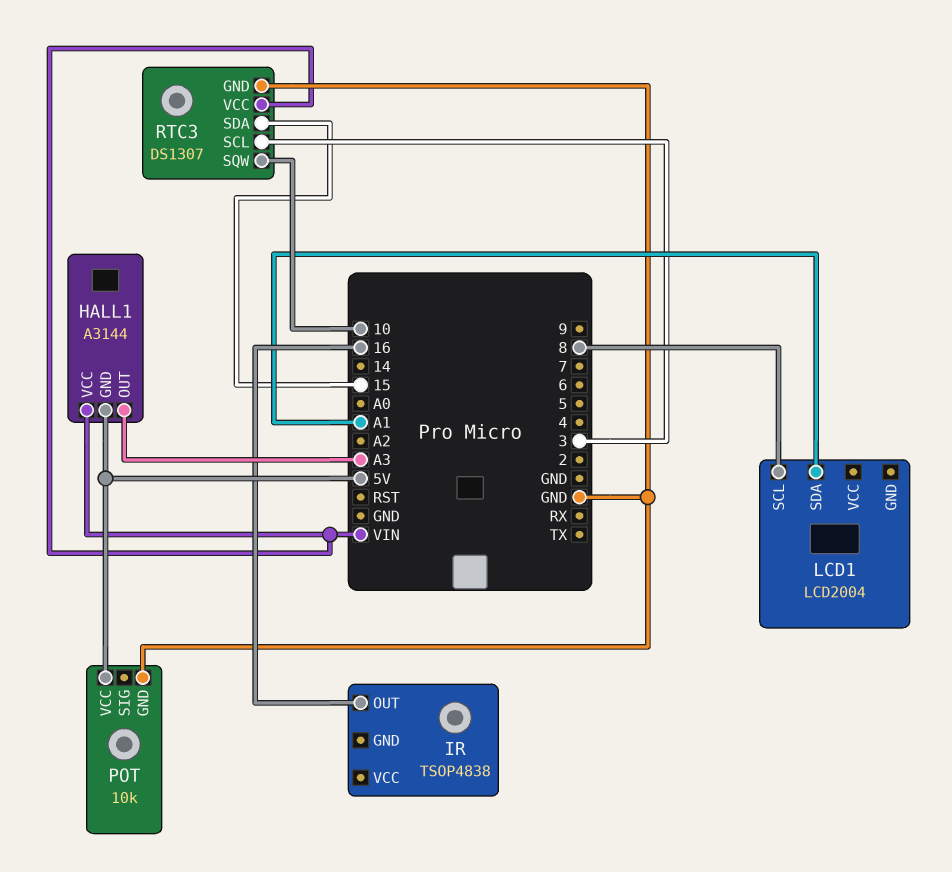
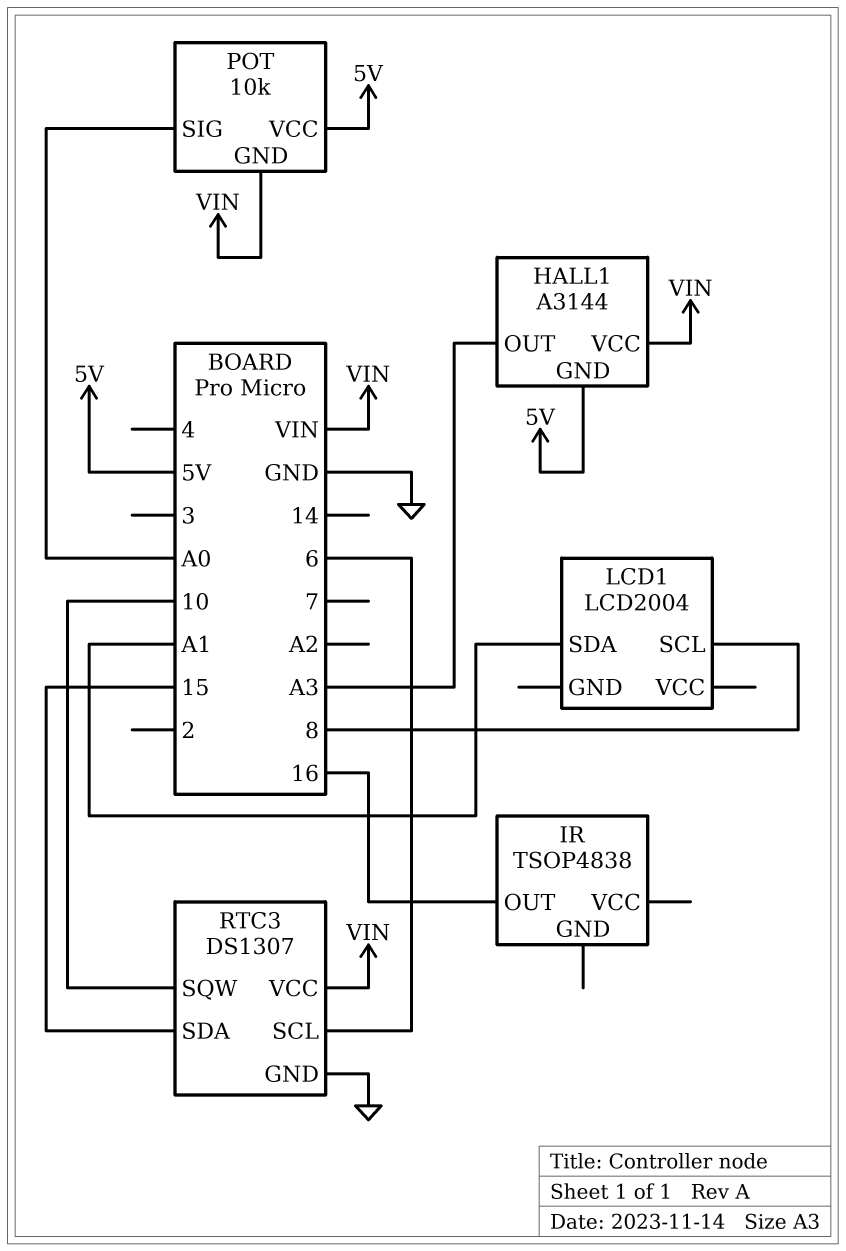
POT pin GND: GND -> VIN
POT pin SIG: none -> A0
RTC3 pin SCL: 3 -> 6

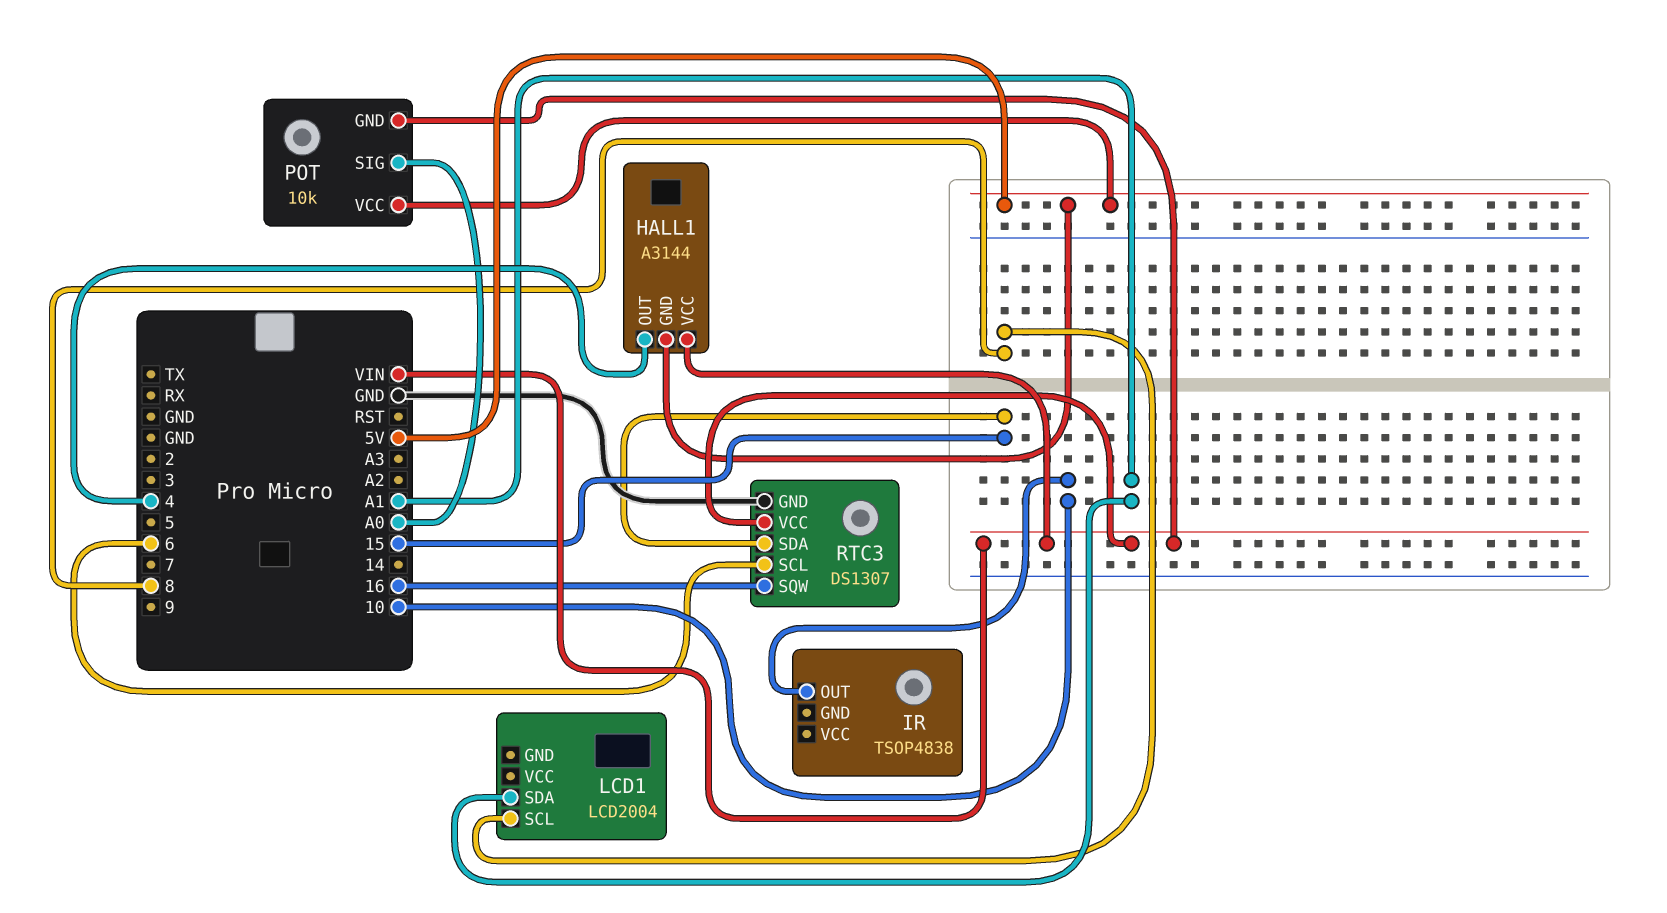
HALL1 pin OUT: A3 -> 4
IR pin OUT: 16 -> 10
RTC3 pin SQW: 10 -> 16

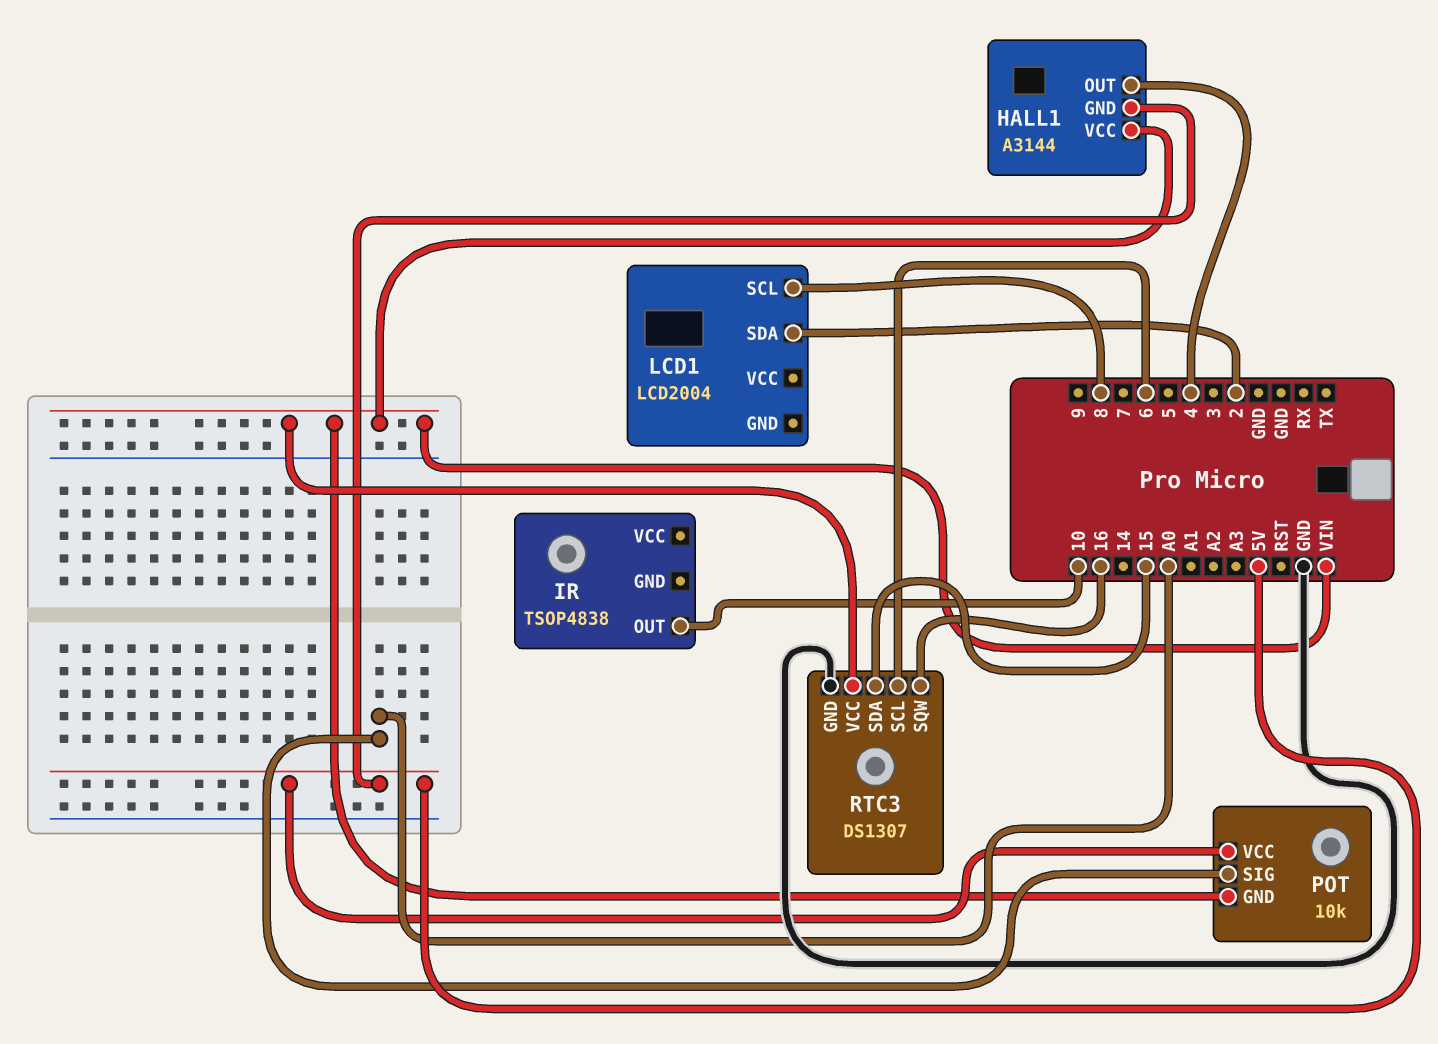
LCD1 pin SDA: A1 -> 2

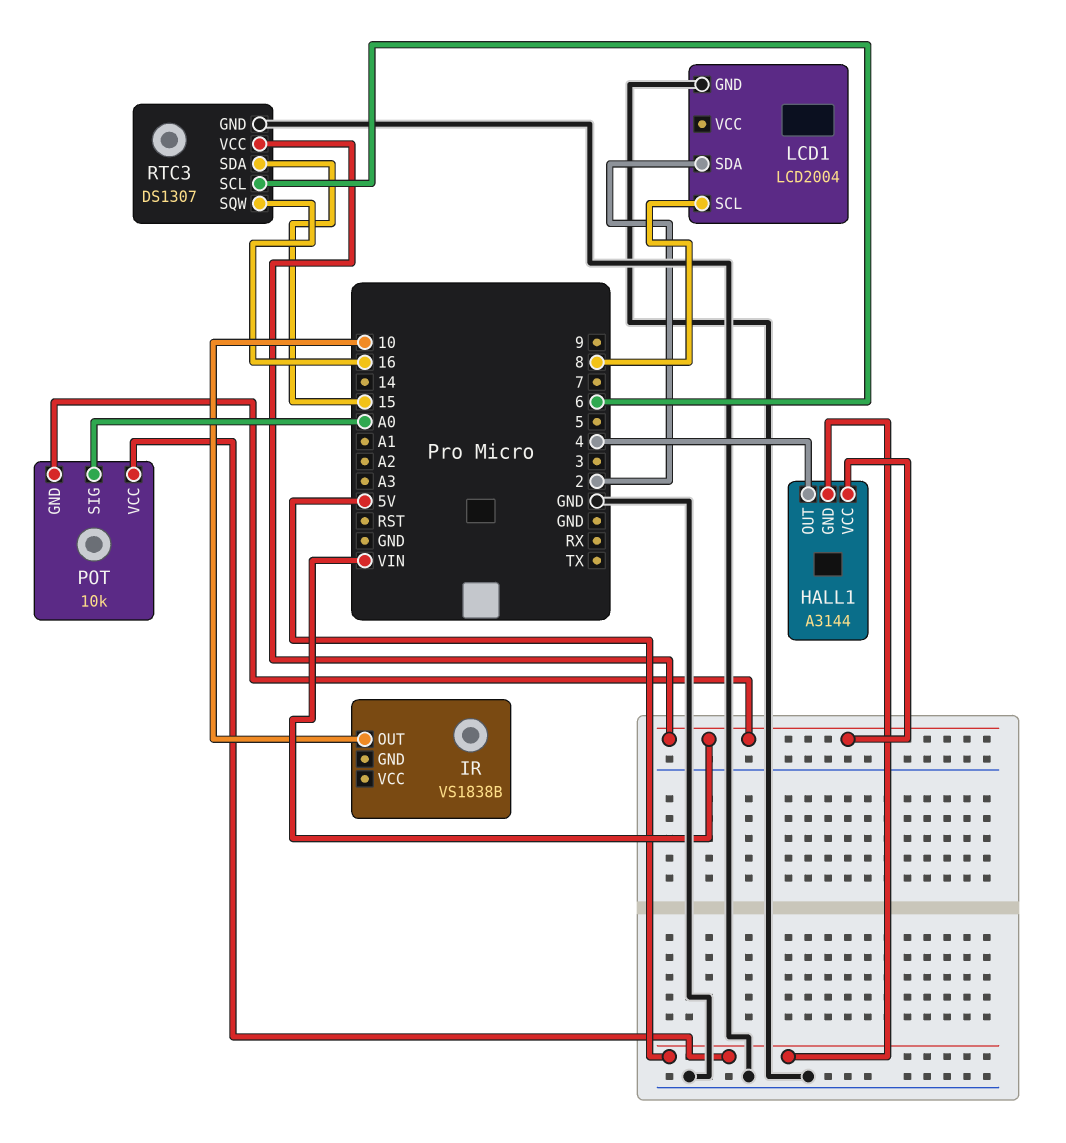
IR: TSOP4838 -> VS1838B
LCD1 pin GND: none -> GND

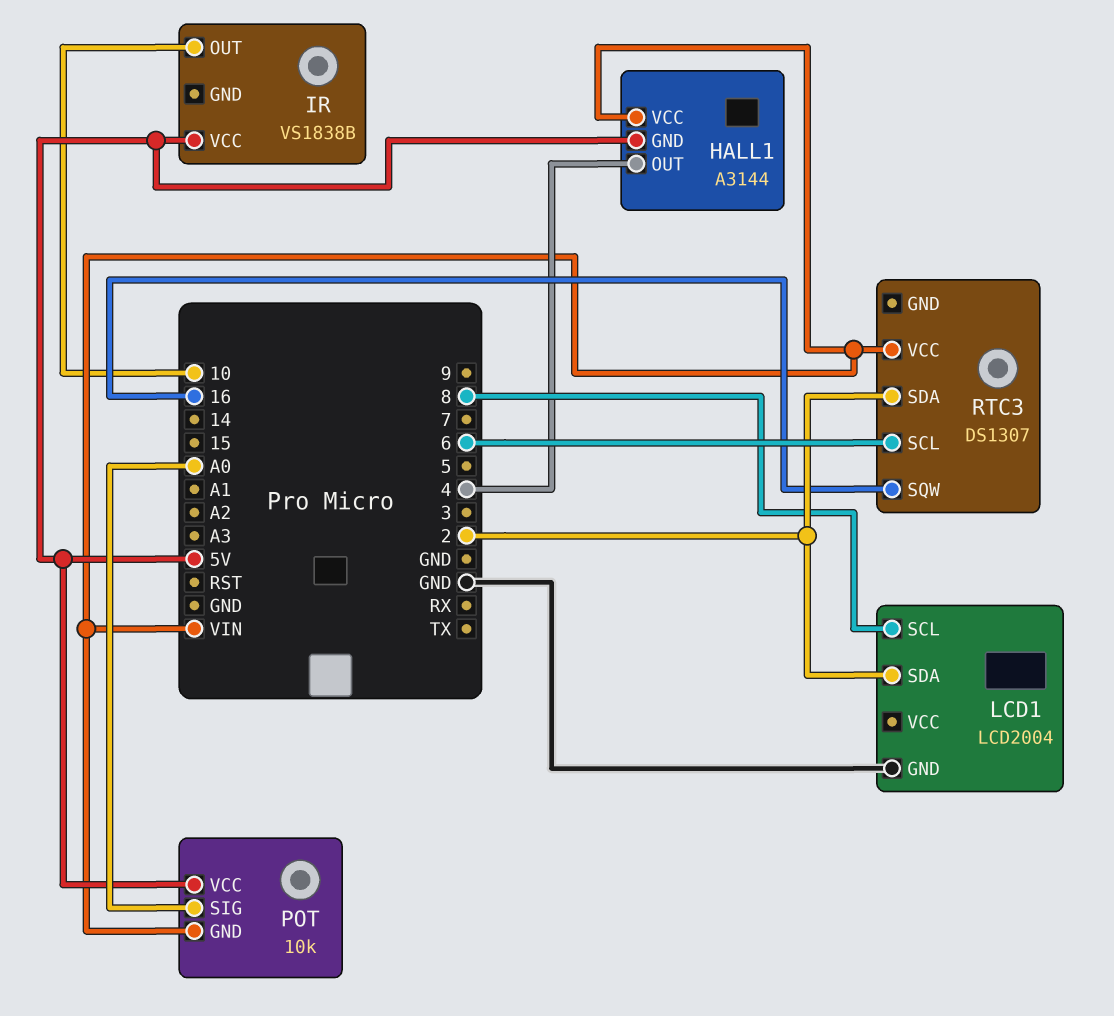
IR pin VCC: none -> 5V
RTC3 pin GND: GND -> none
RTC3 pin SDA: 15 -> 2

